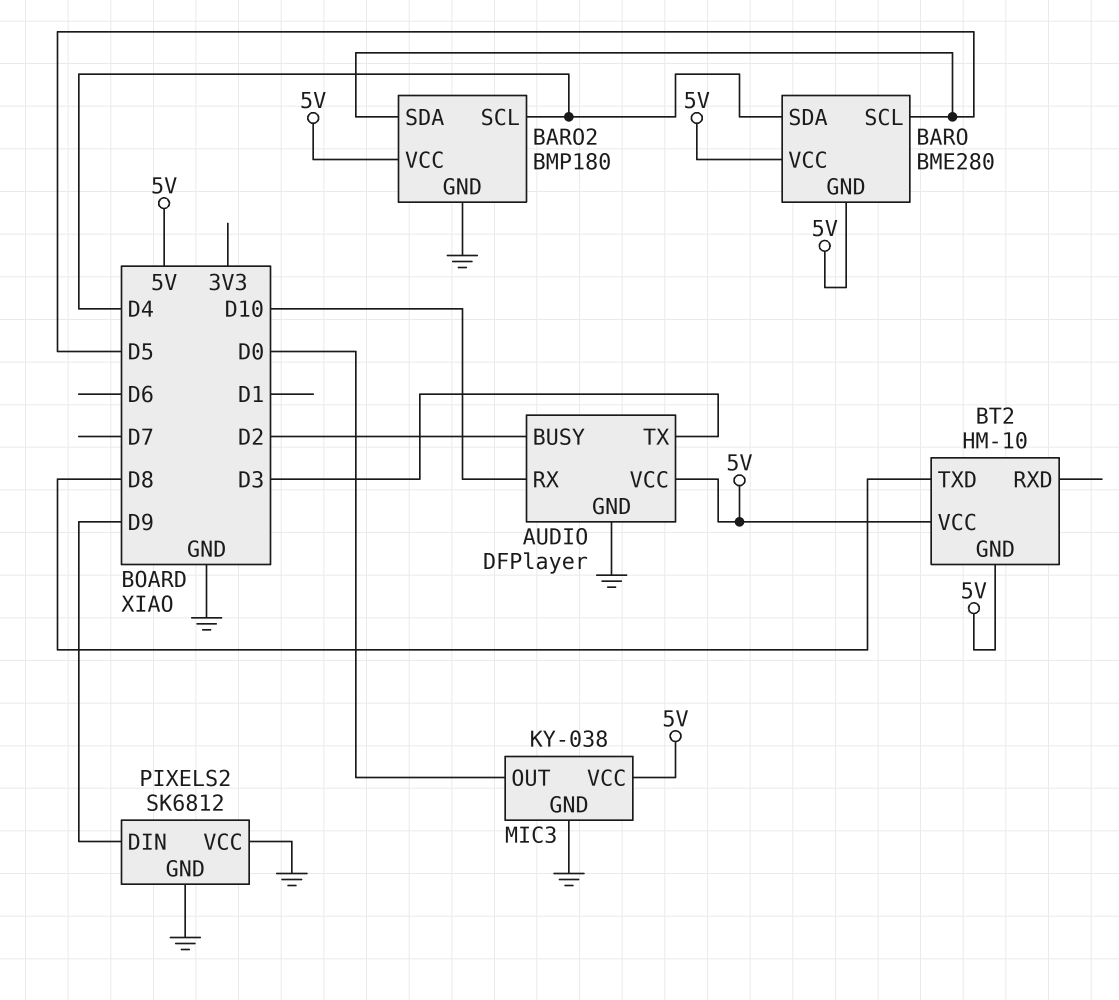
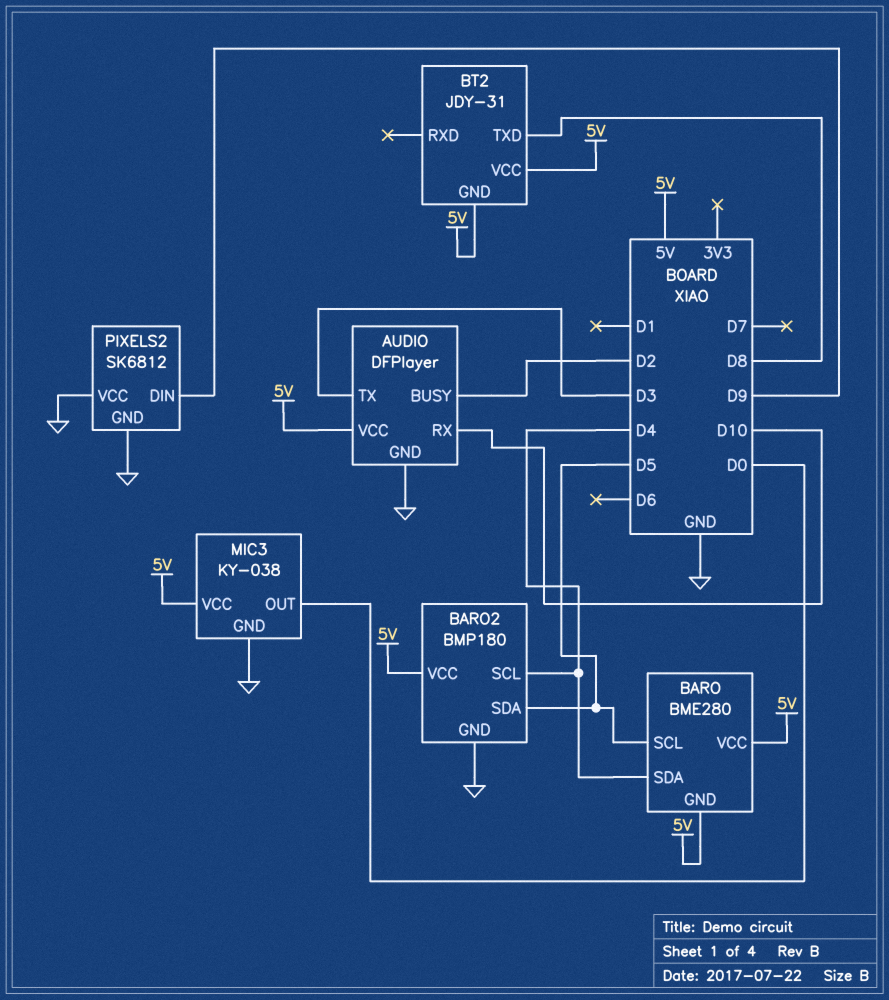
BT2: HM-10 -> JDY-31

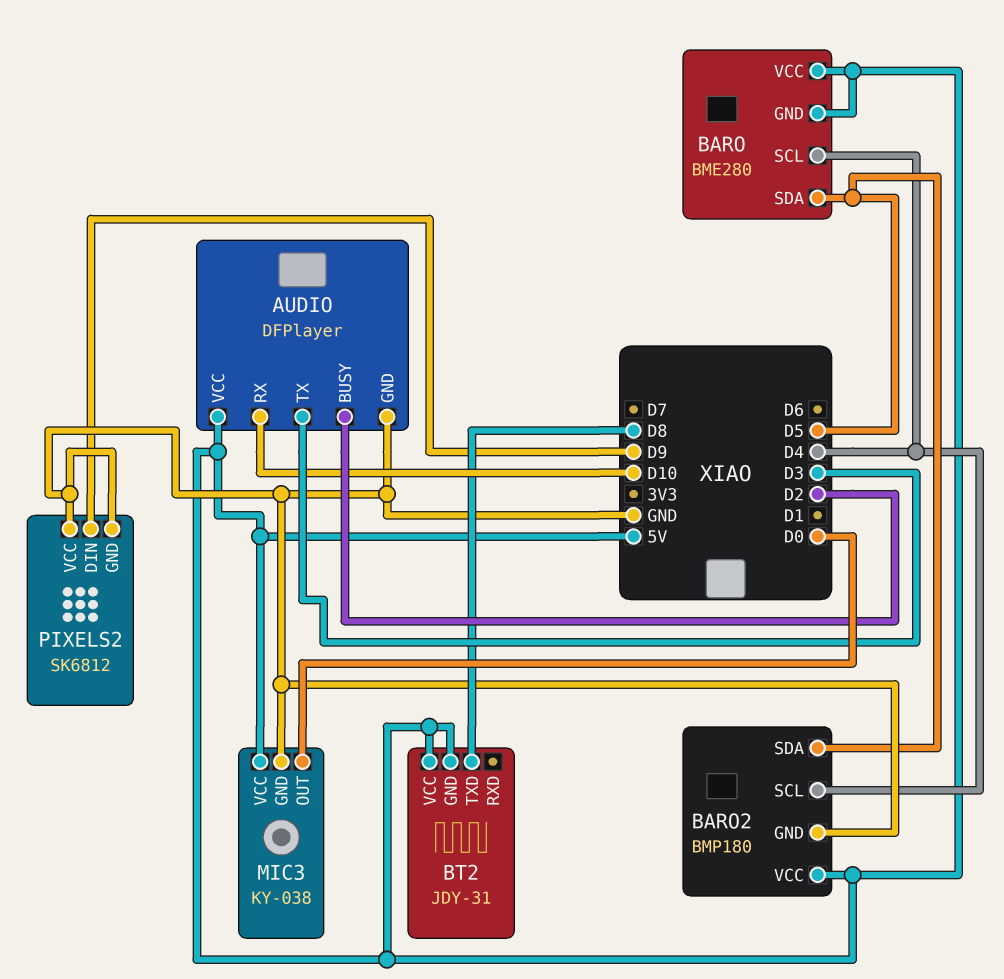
BARO pin SCL: D5 -> D4
BARO pin SDA: D4 -> D5

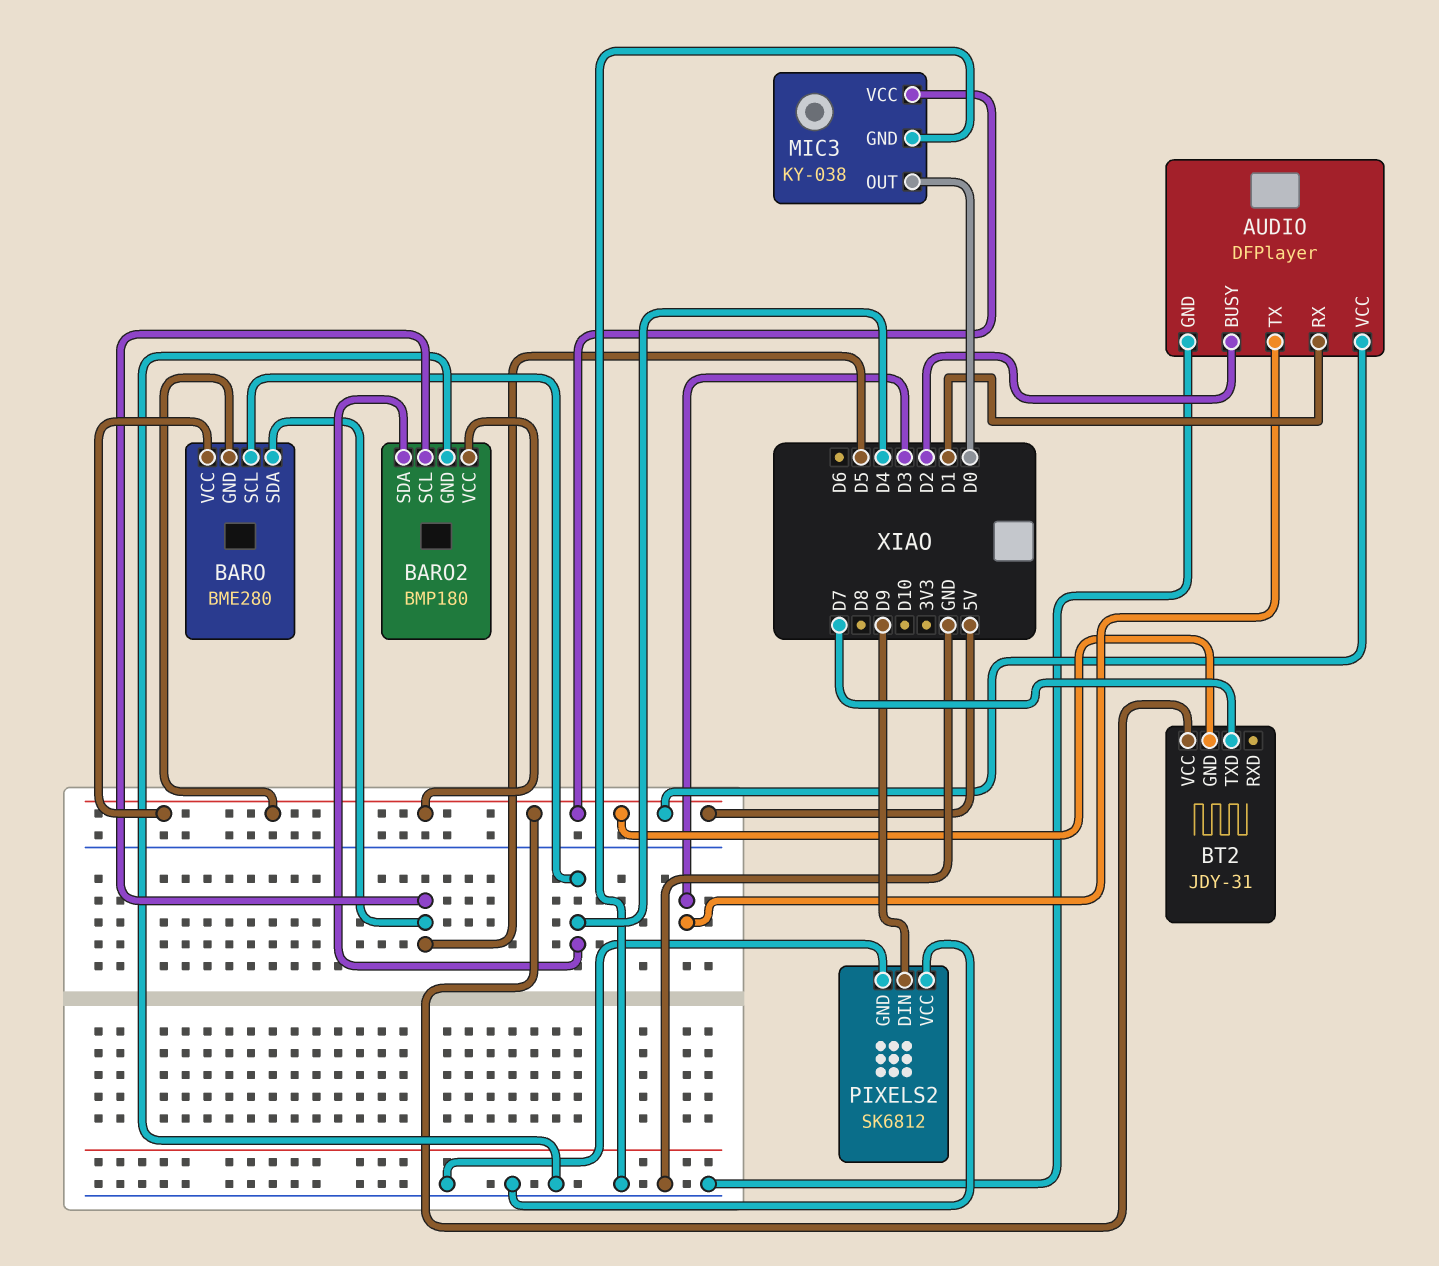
AUDIO pin RX: D10 -> D1
BARO2 pin SCL: D4 -> D5
BARO2 pin SDA: D5 -> D4
BT2 pin TXD: D8 -> D7

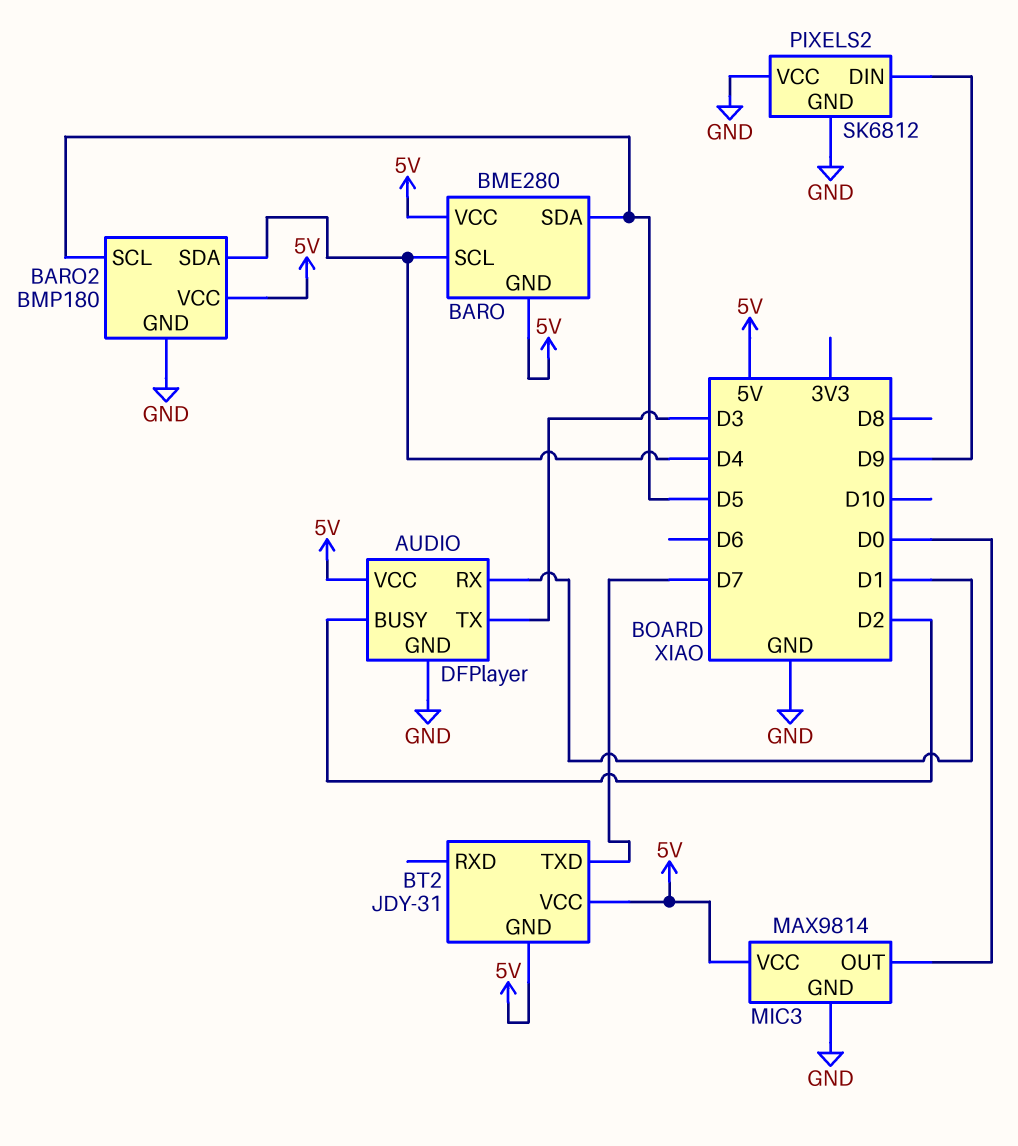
MIC3: KY-038 -> MAX9814

